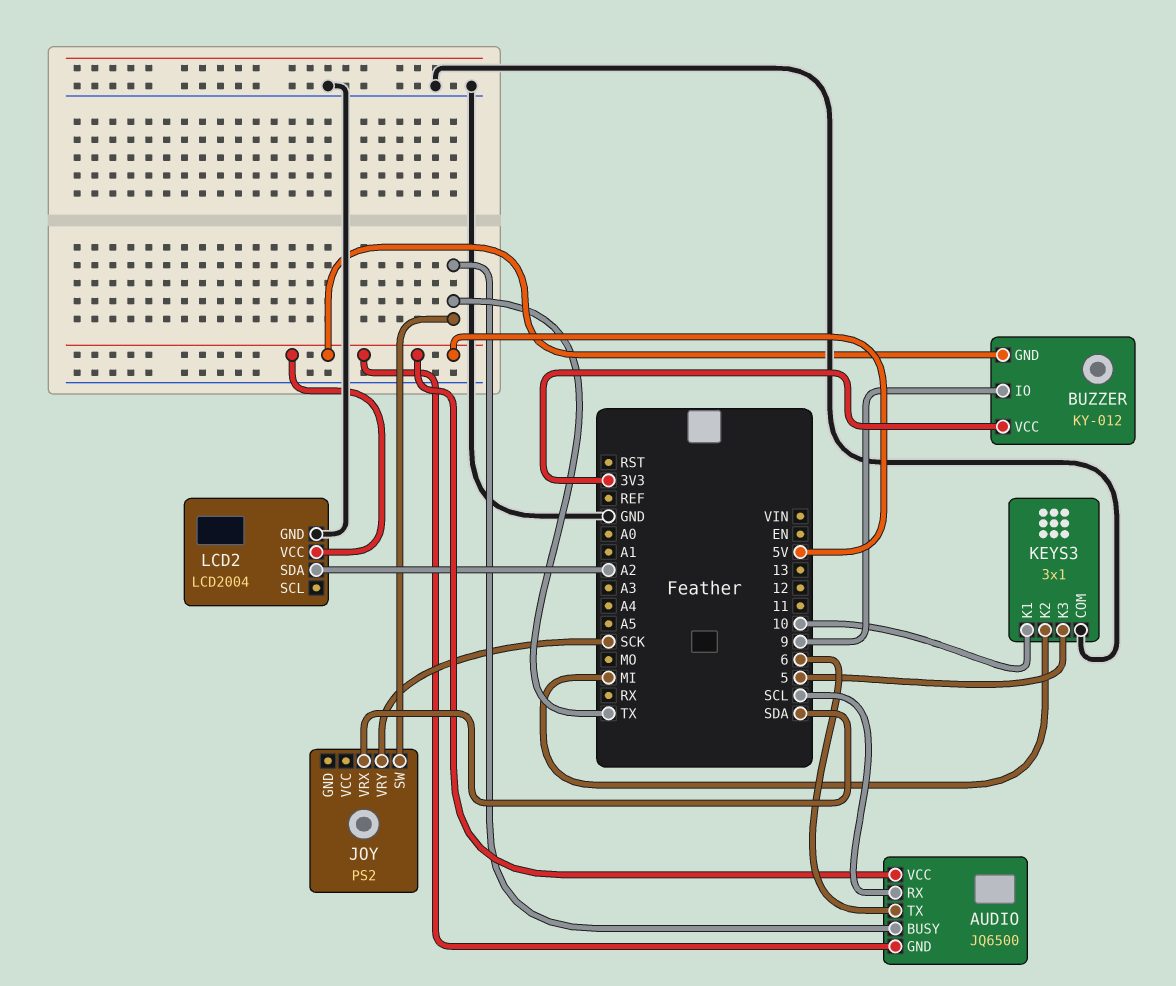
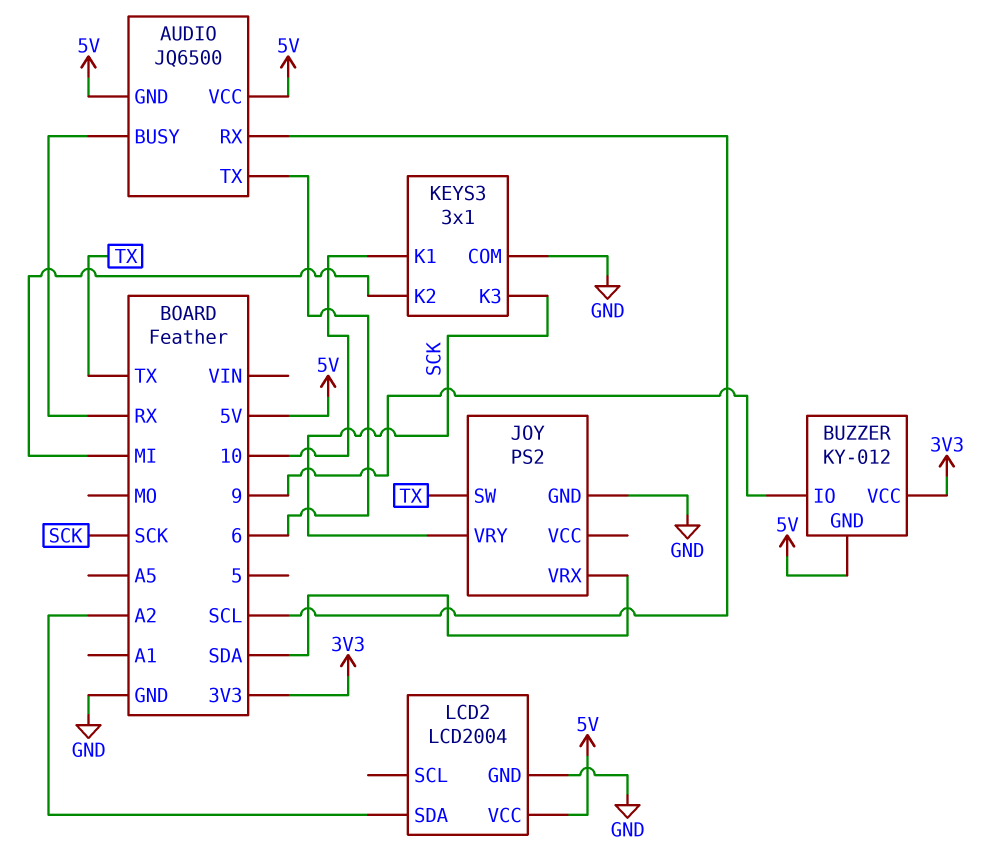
AUDIO pin BUSY: TX -> RX
JOY pin GND: none -> GND
KEYS3 pin K3: 5 -> SCK

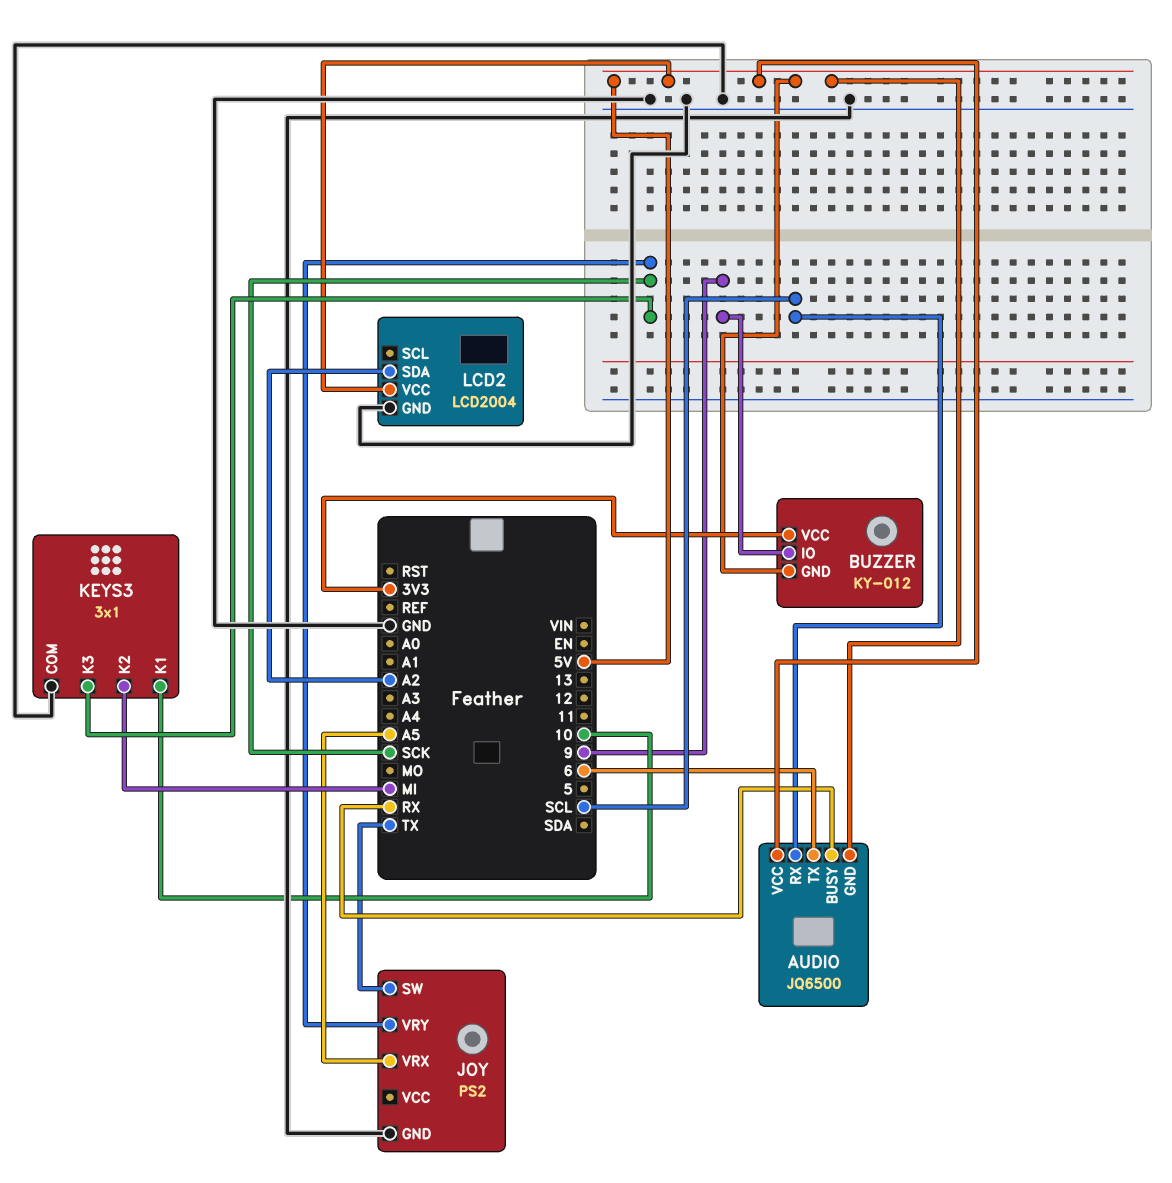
JOY pin VRX: SDA -> A5

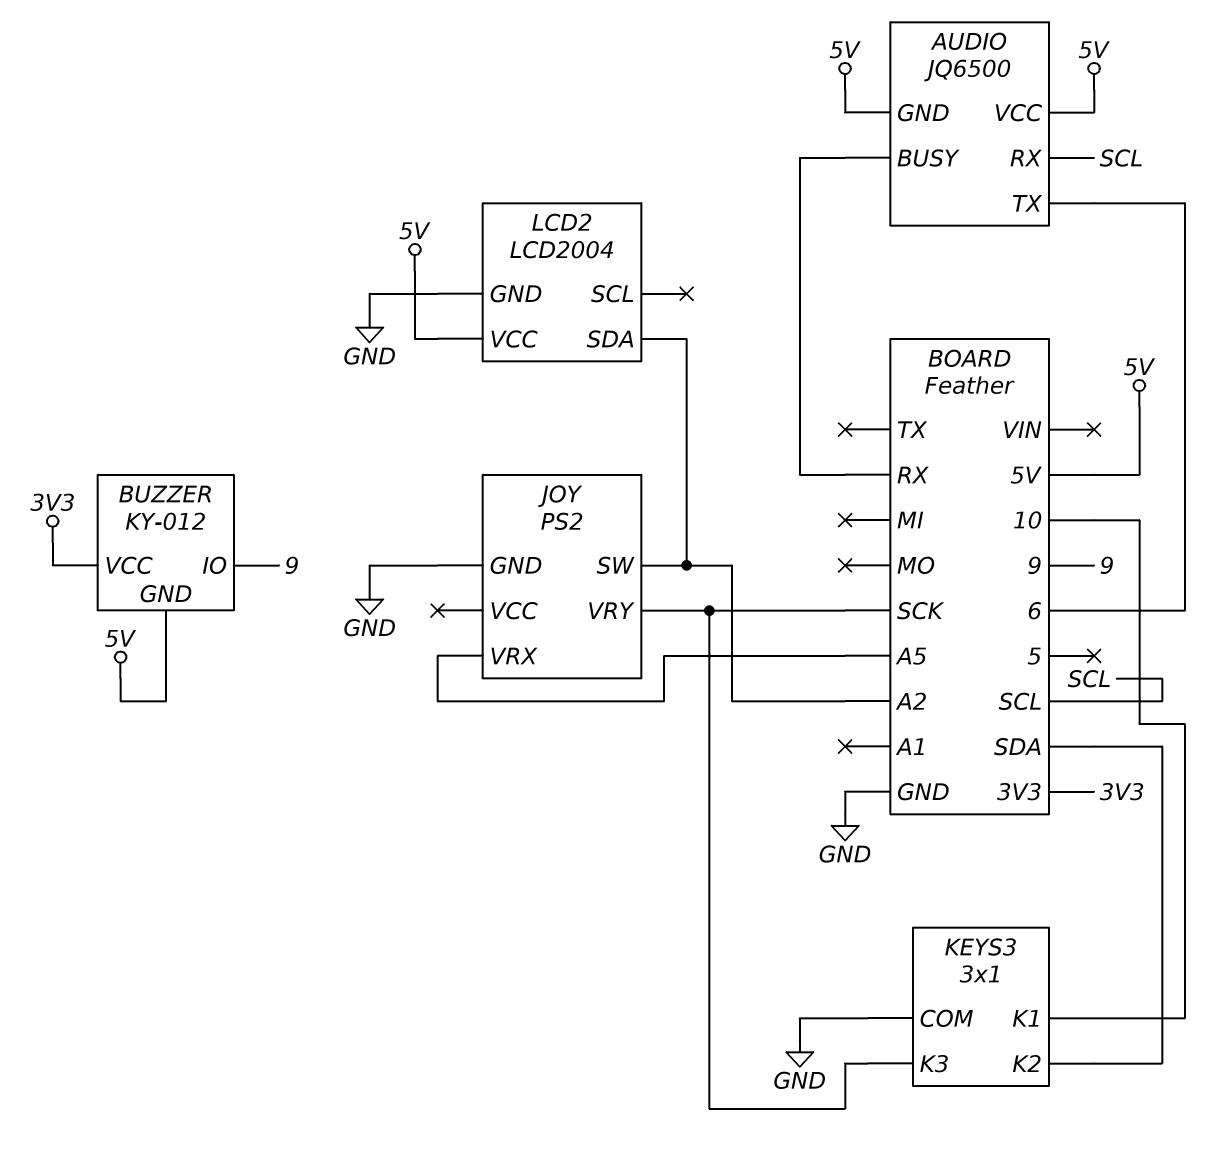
JOY pin SW: TX -> A2
KEYS3 pin K2: MI -> SDA

